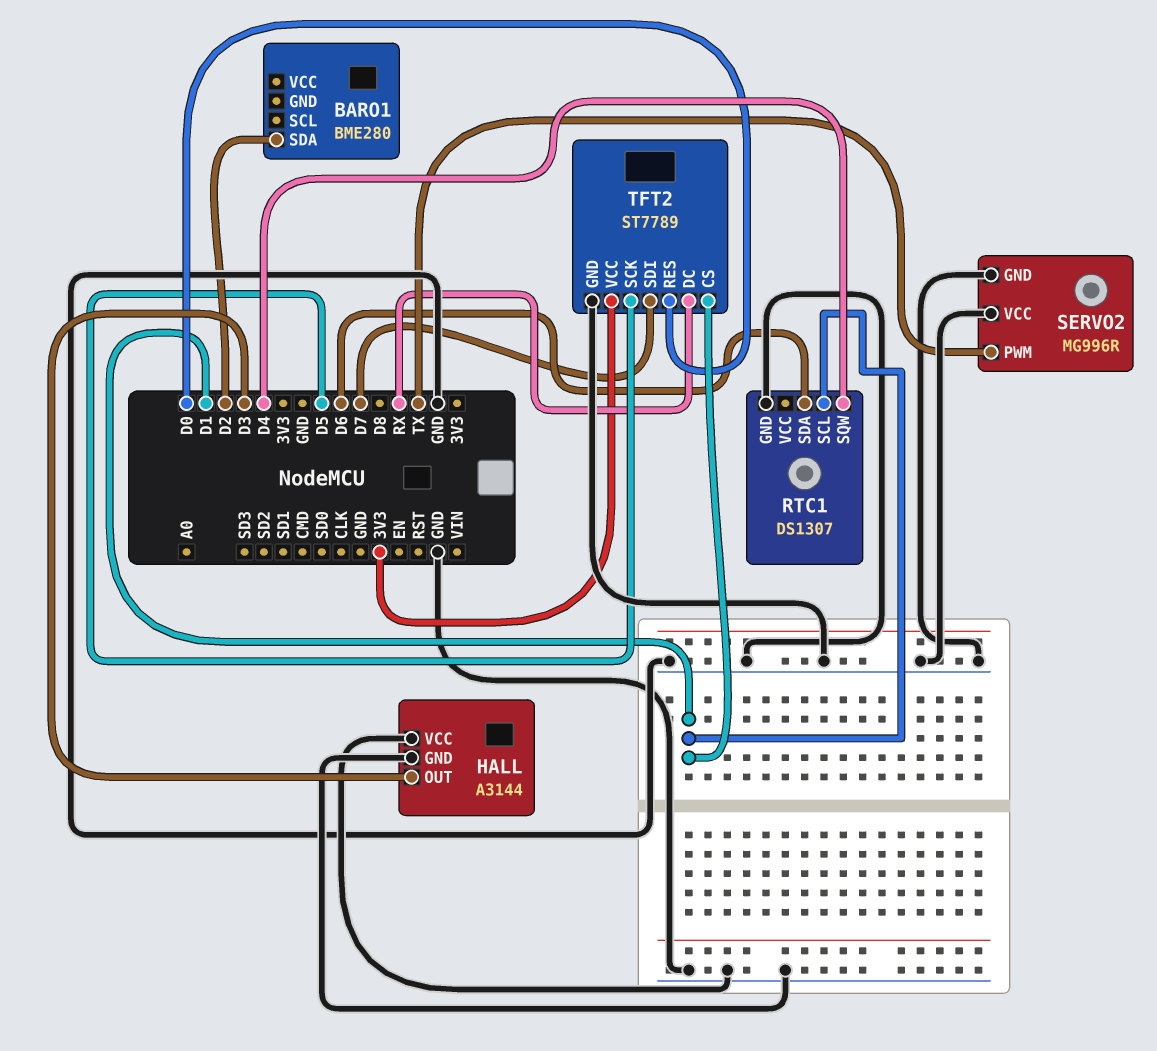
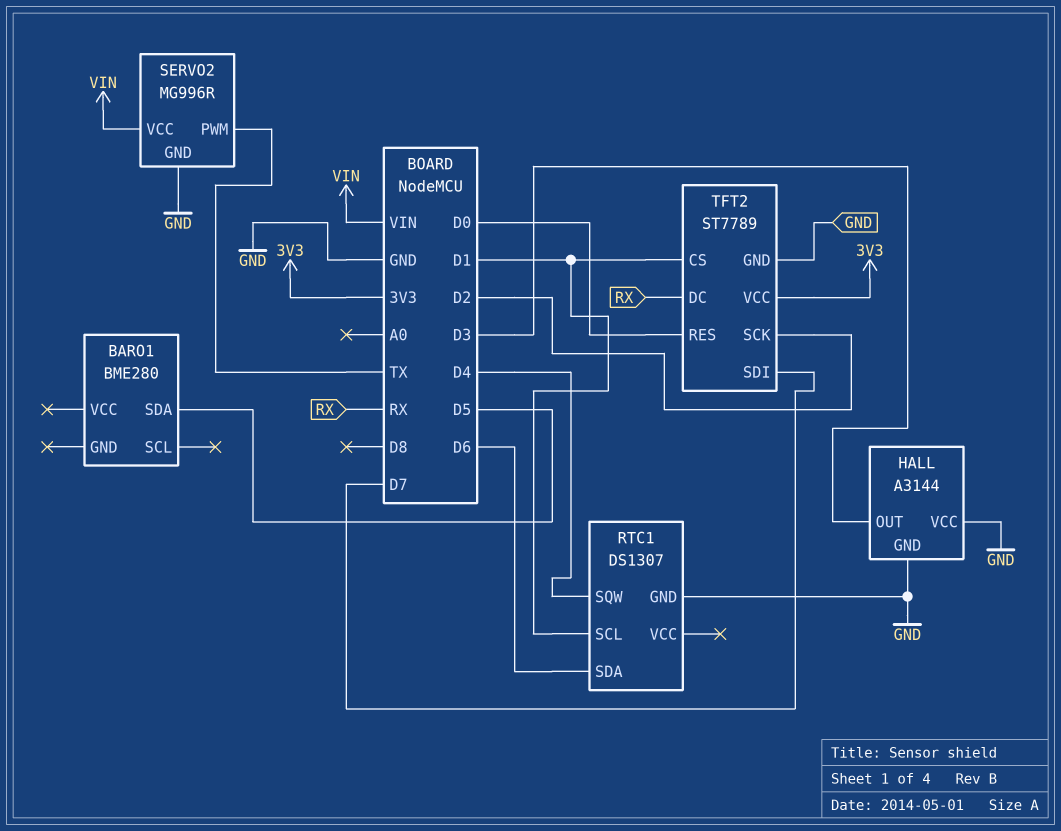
BARO1 pin SDA: D2 -> D5
SERVO2 pin VCC: GND -> VIN
TFT2 pin SCK: D5 -> D2

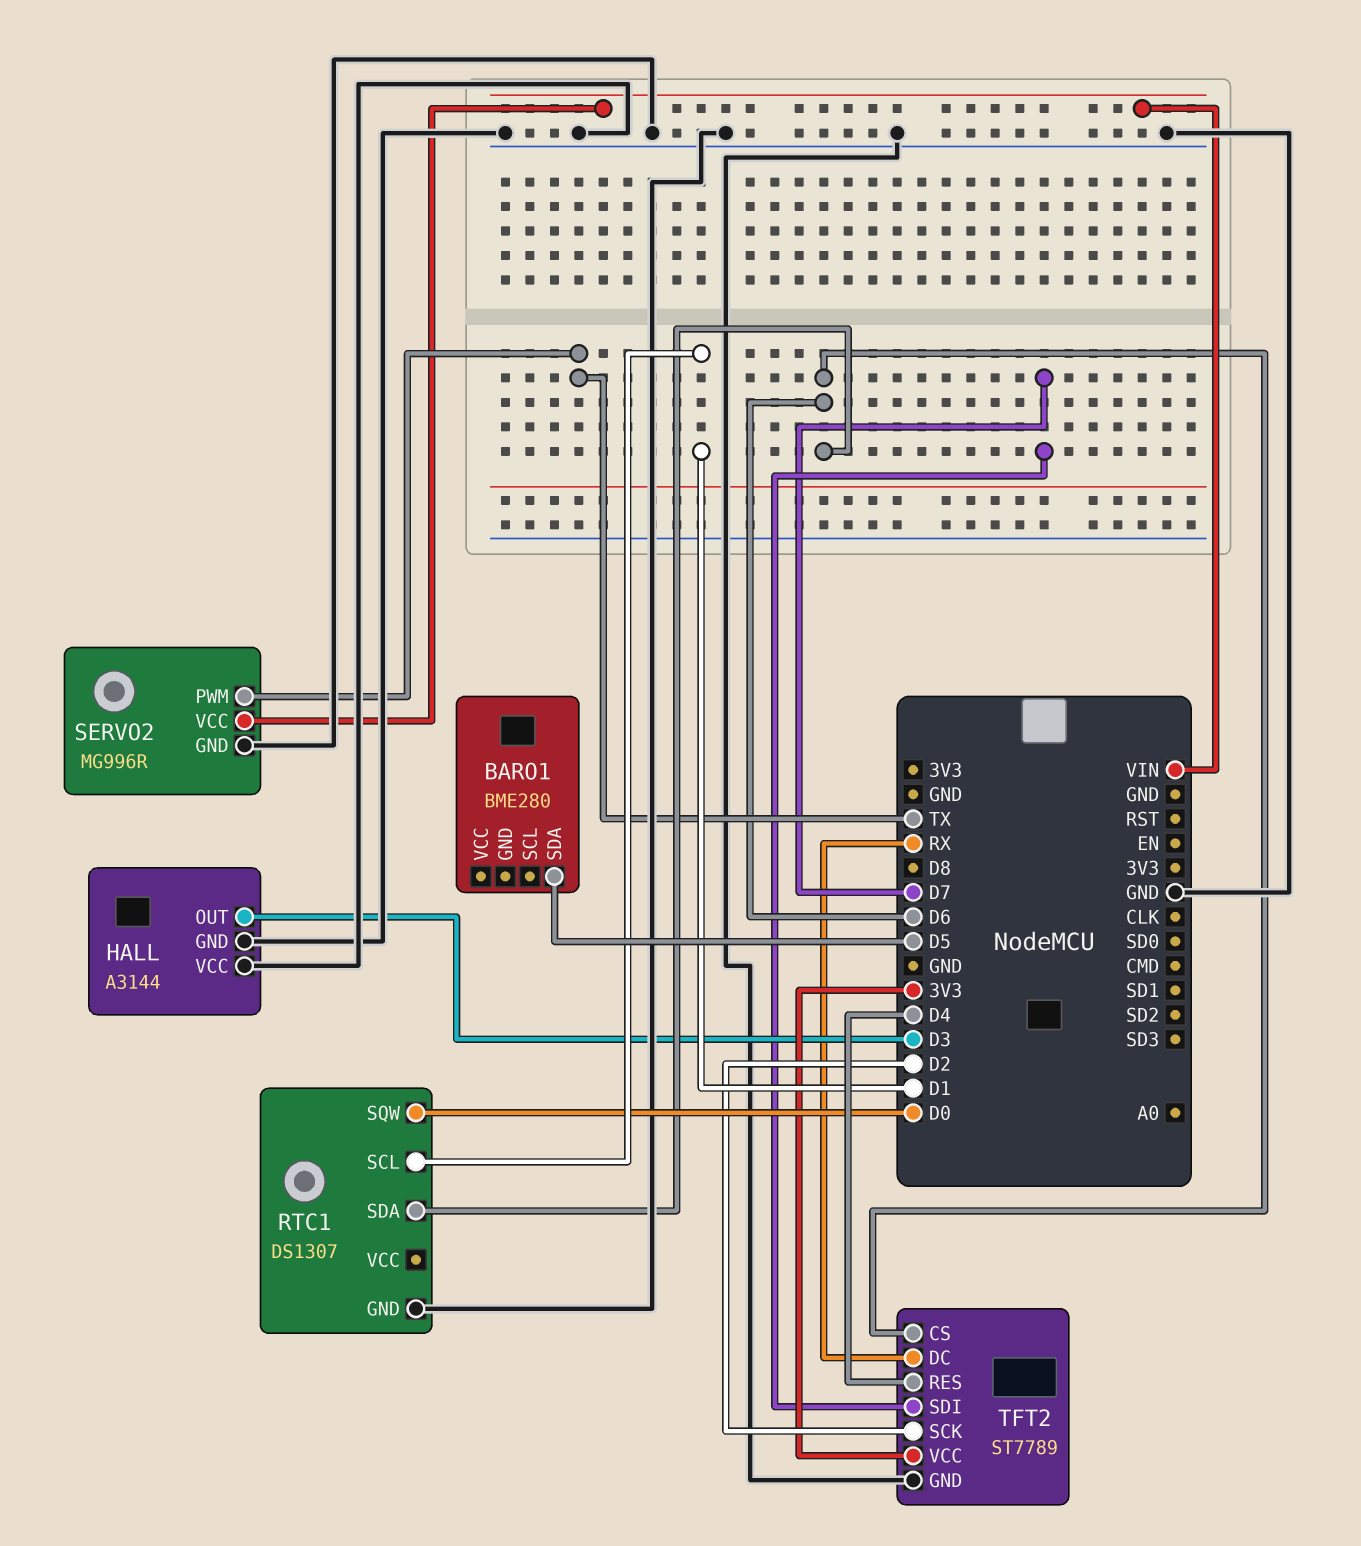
RTC1 pin SQW: D4 -> D0
TFT2 pin CS: D1 -> D6
TFT2 pin RES: D0 -> D4

